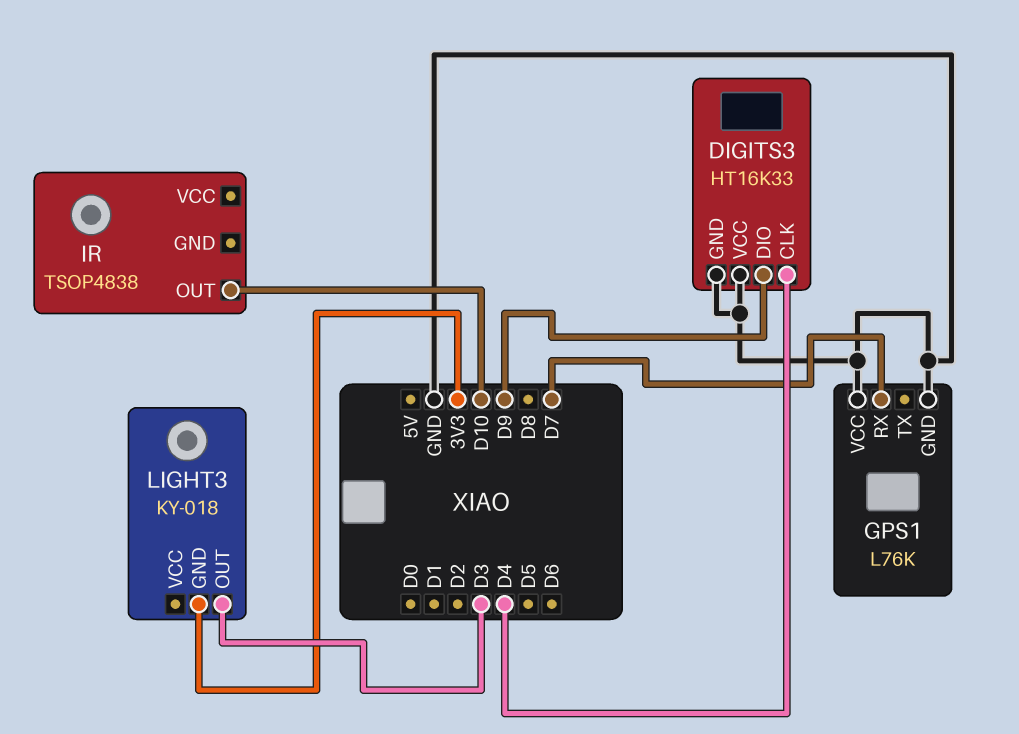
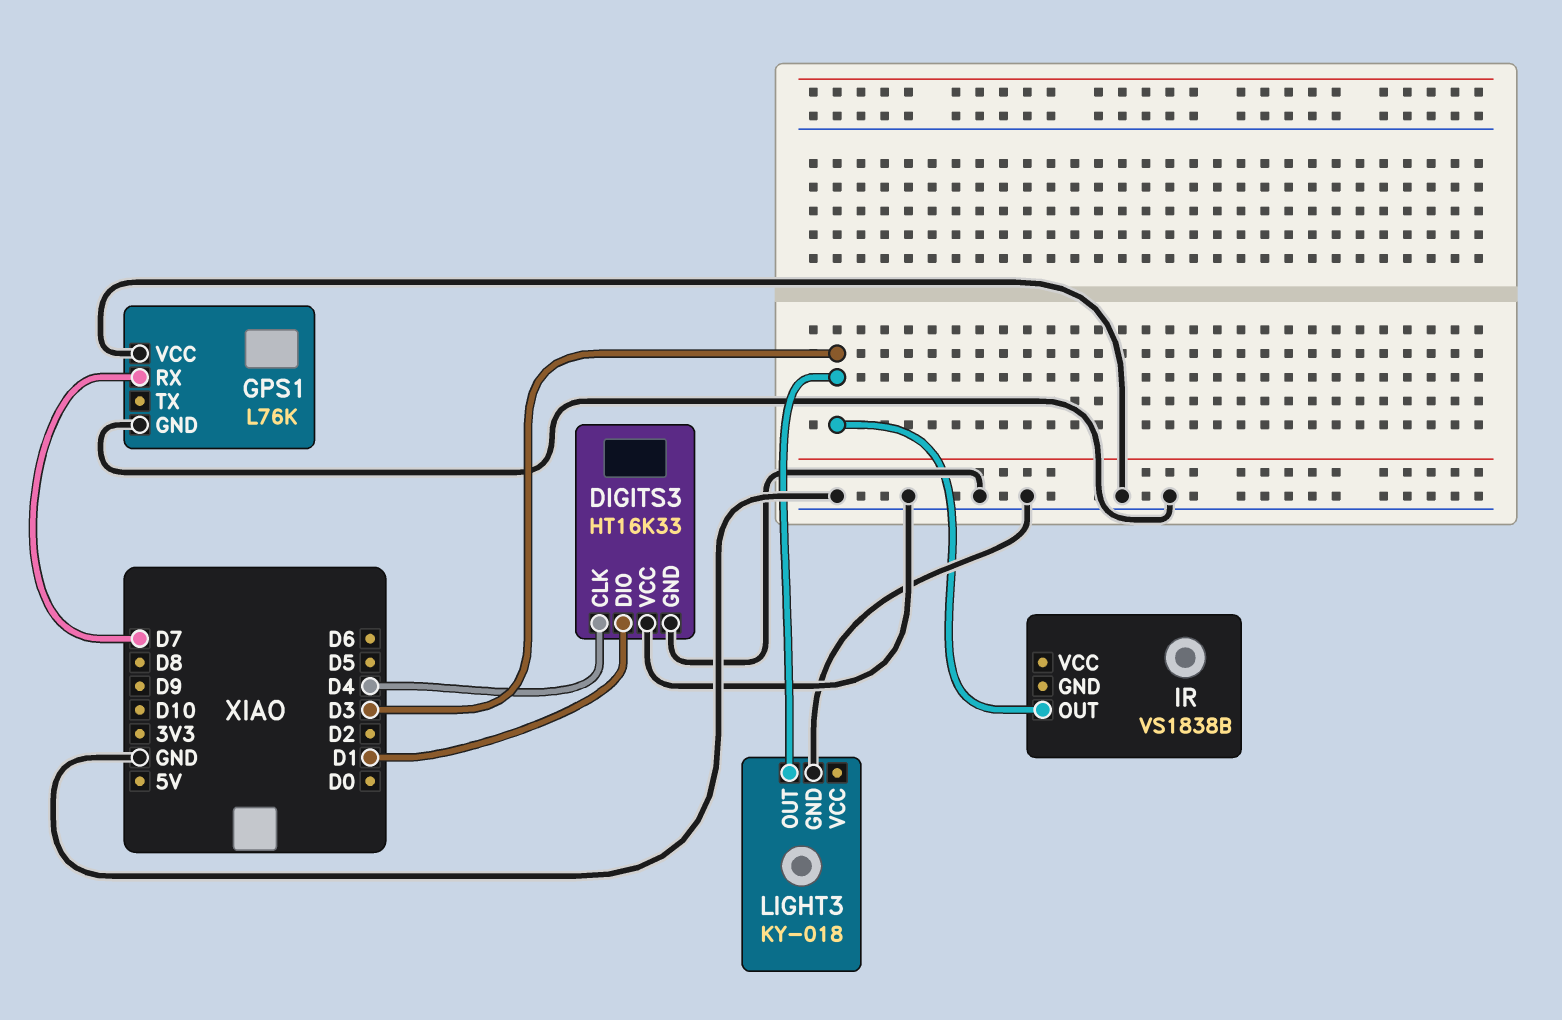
DIGITS3 pin DIO: D9 -> D1
IR: TSOP4838 -> VS1838B
IR pin OUT: D10 -> D3
LIGHT3 pin GND: 3V3 -> GND

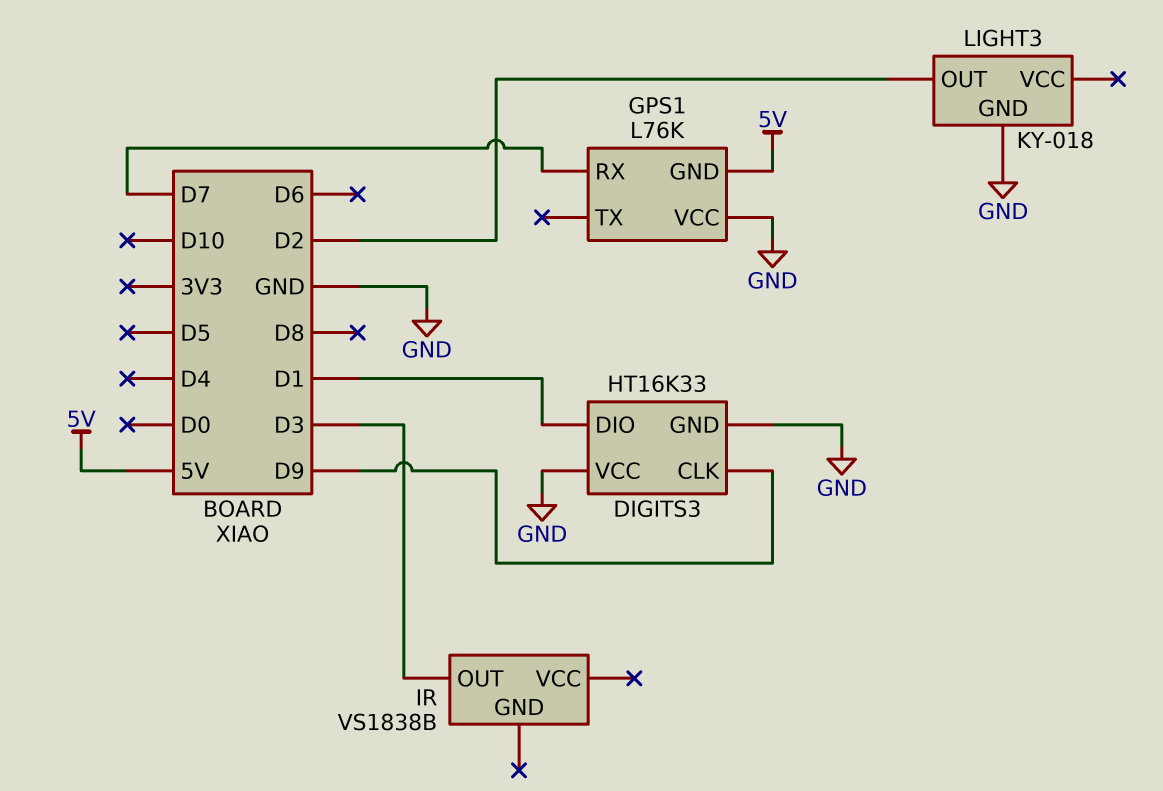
DIGITS3 pin CLK: D4 -> D9
GPS1 pin GND: GND -> 5V
LIGHT3 pin OUT: D3 -> D2

